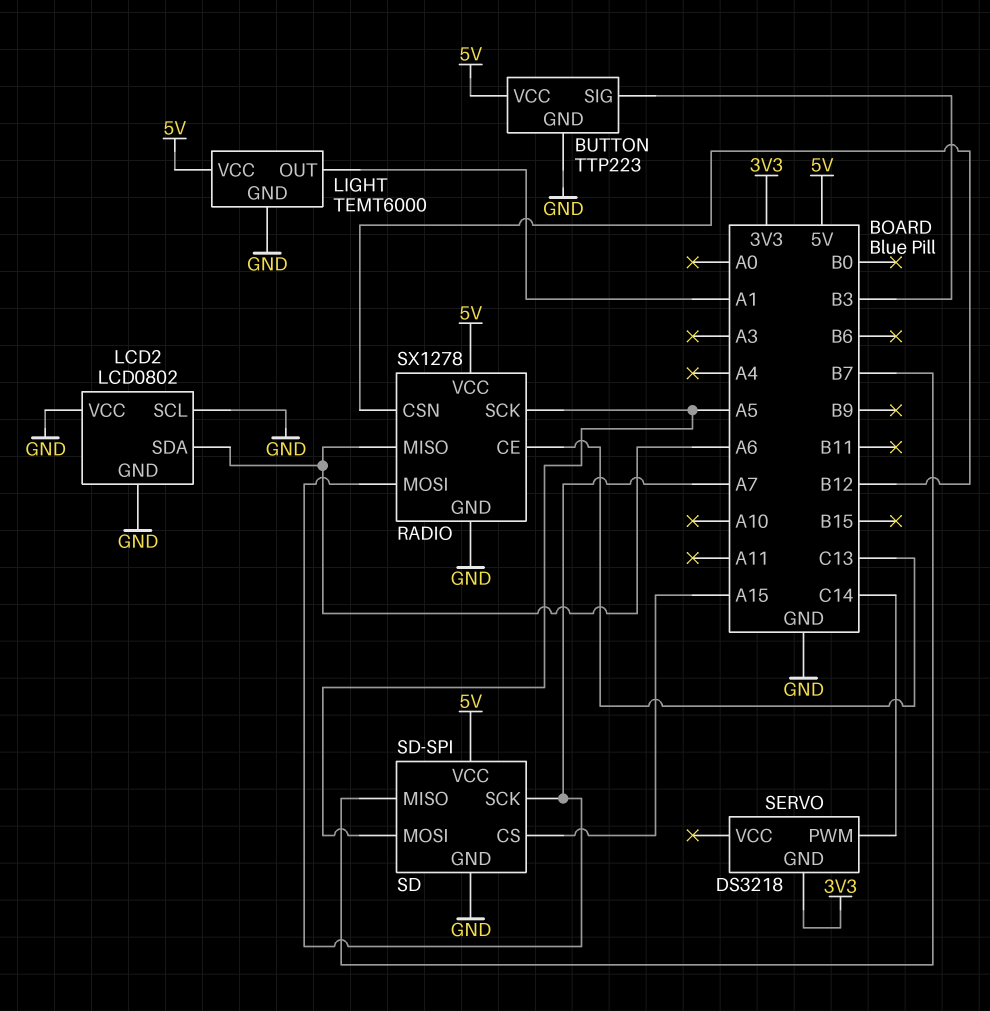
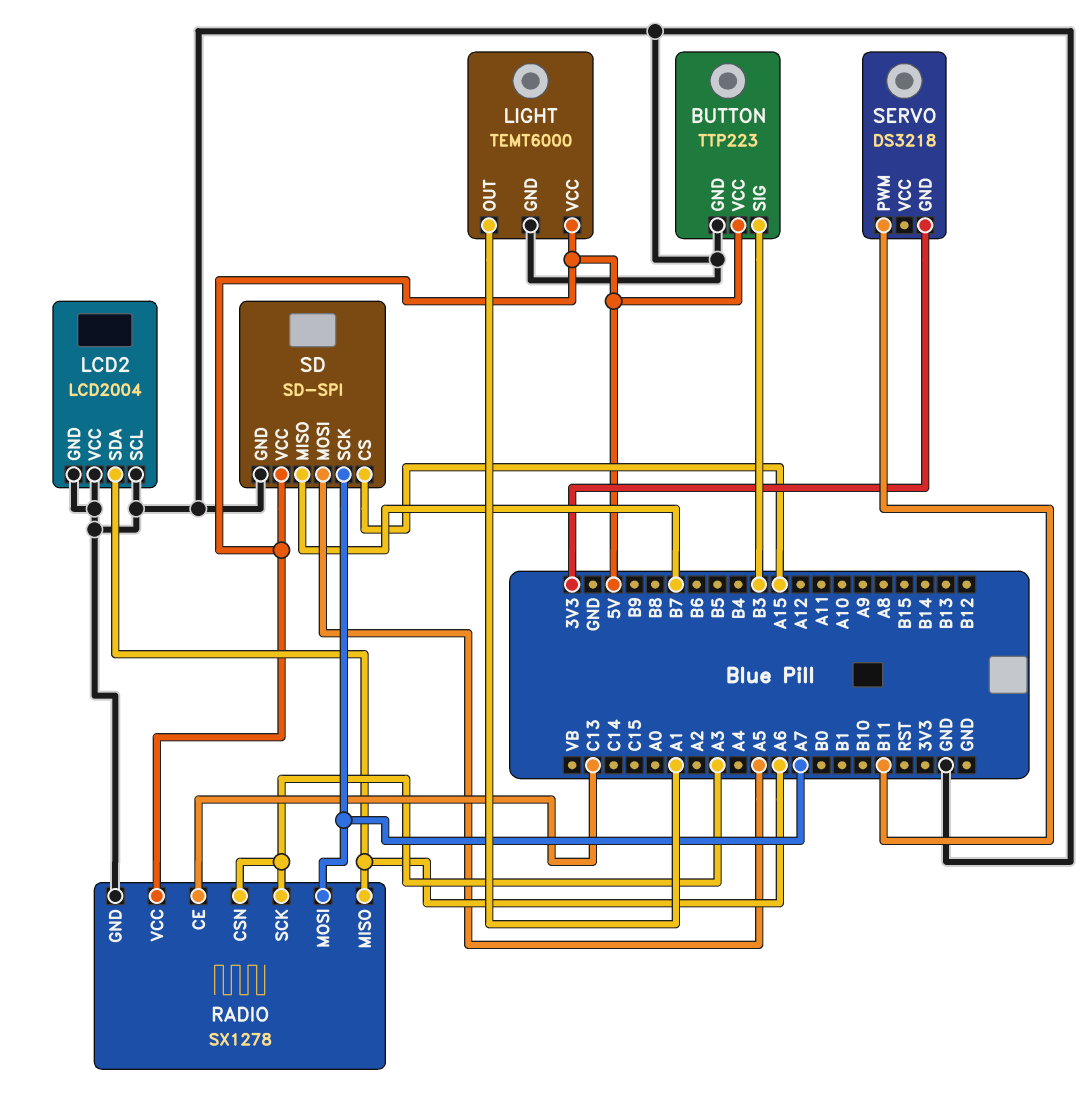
LCD2: LCD0802 -> LCD2004
RADIO pin CSN: B12 -> A3
RADIO pin SCK: A5 -> A3
SERVO pin PWM: C14 -> B11

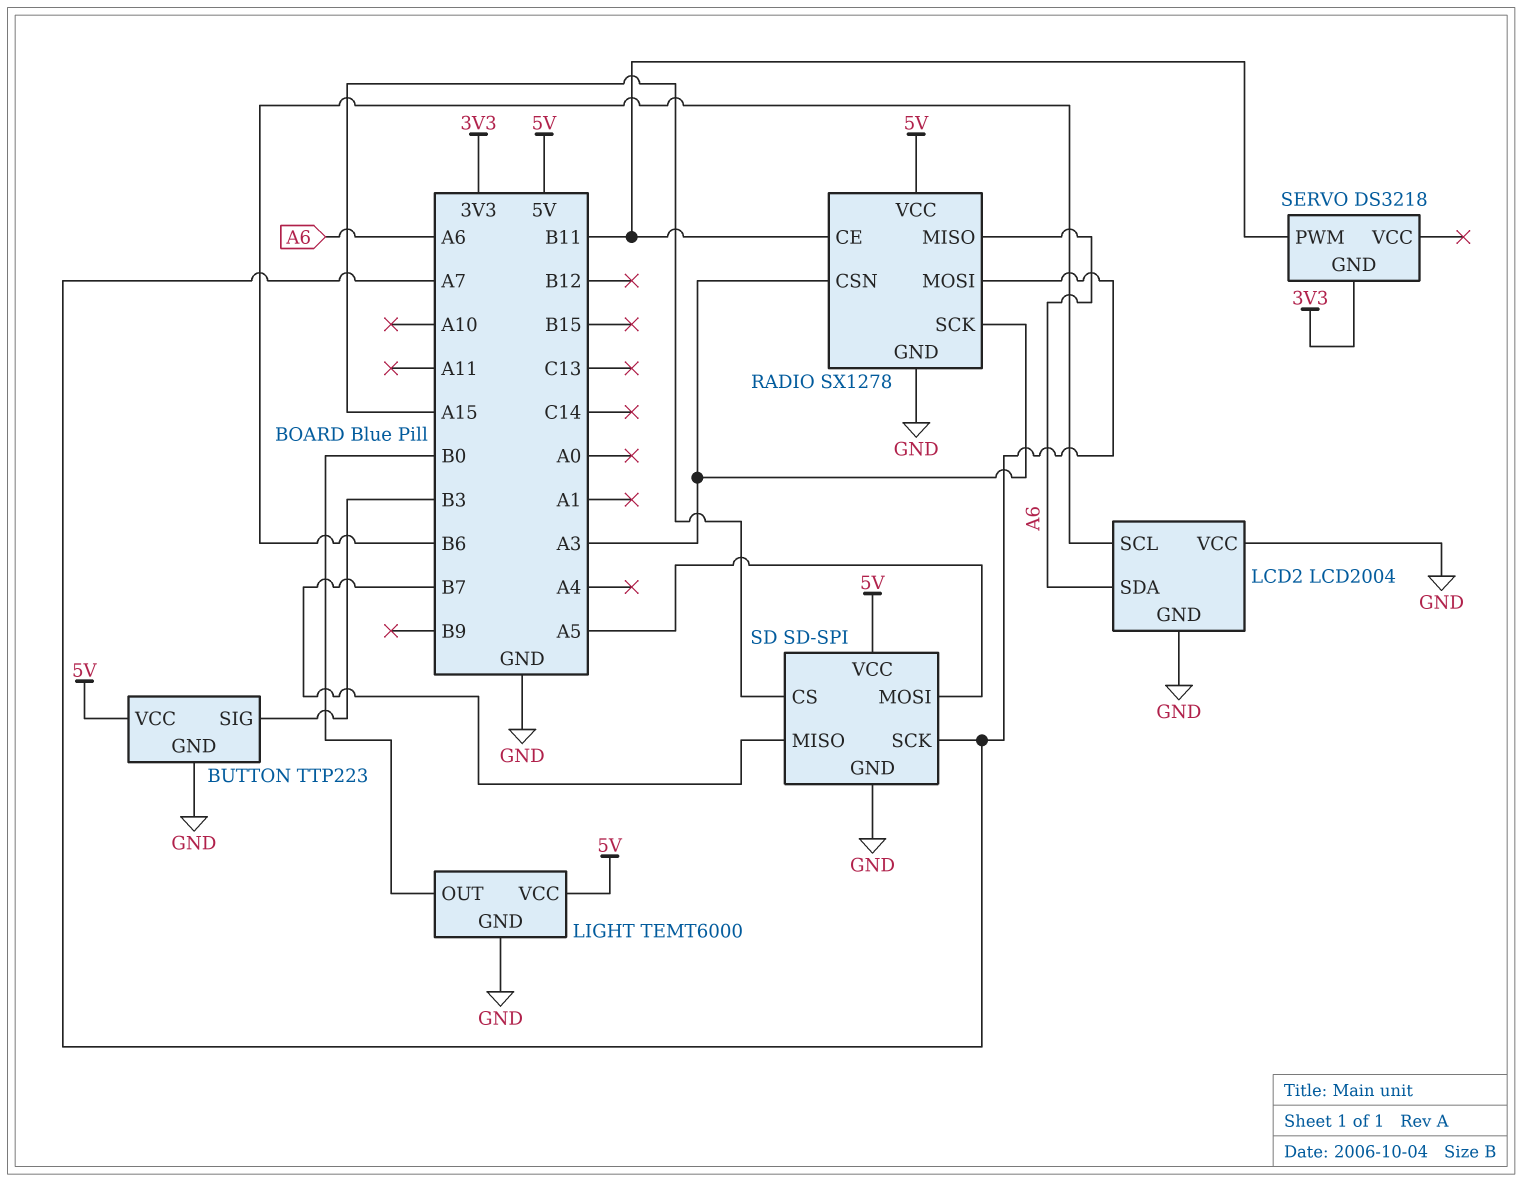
LCD2 pin SCL: GND -> B6
LIGHT pin OUT: A1 -> B0
RADIO pin CE: C13 -> B11

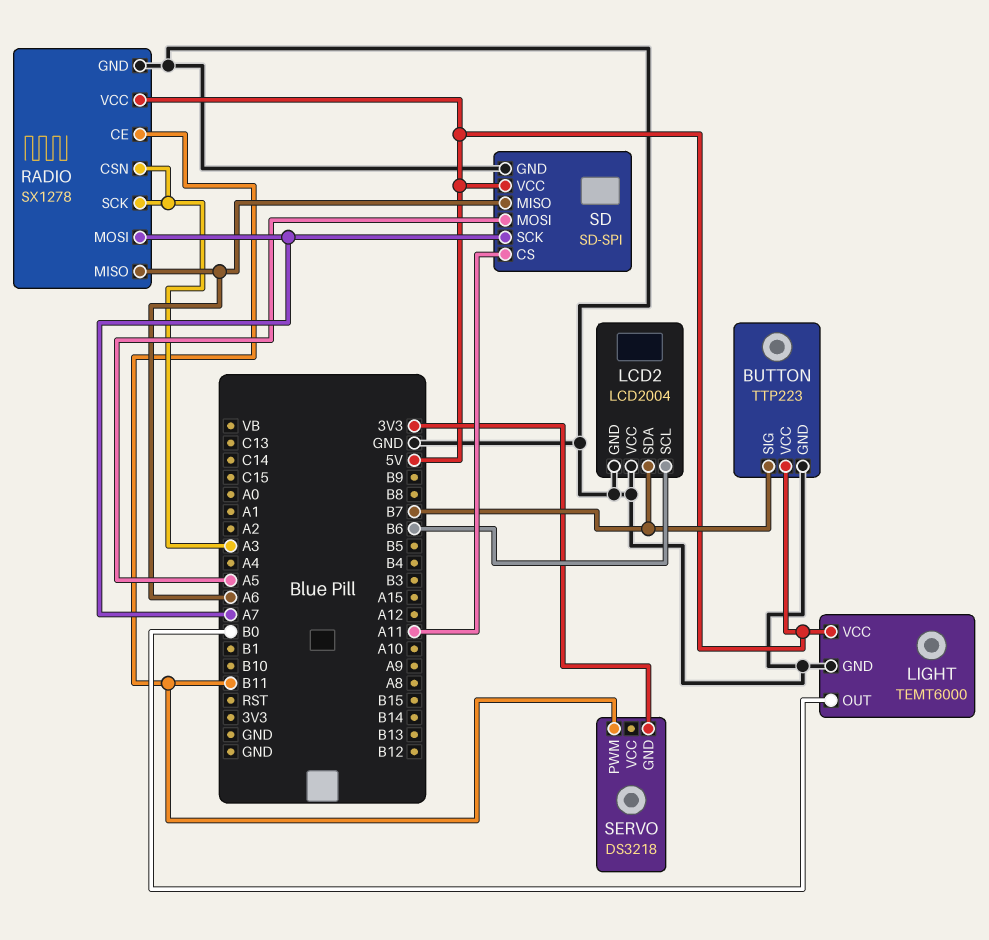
BUTTON pin SIG: B3 -> B7
LCD2 pin SDA: A6 -> B7
SD pin CS: A15 -> A11
SD pin MISO: B7 -> A6

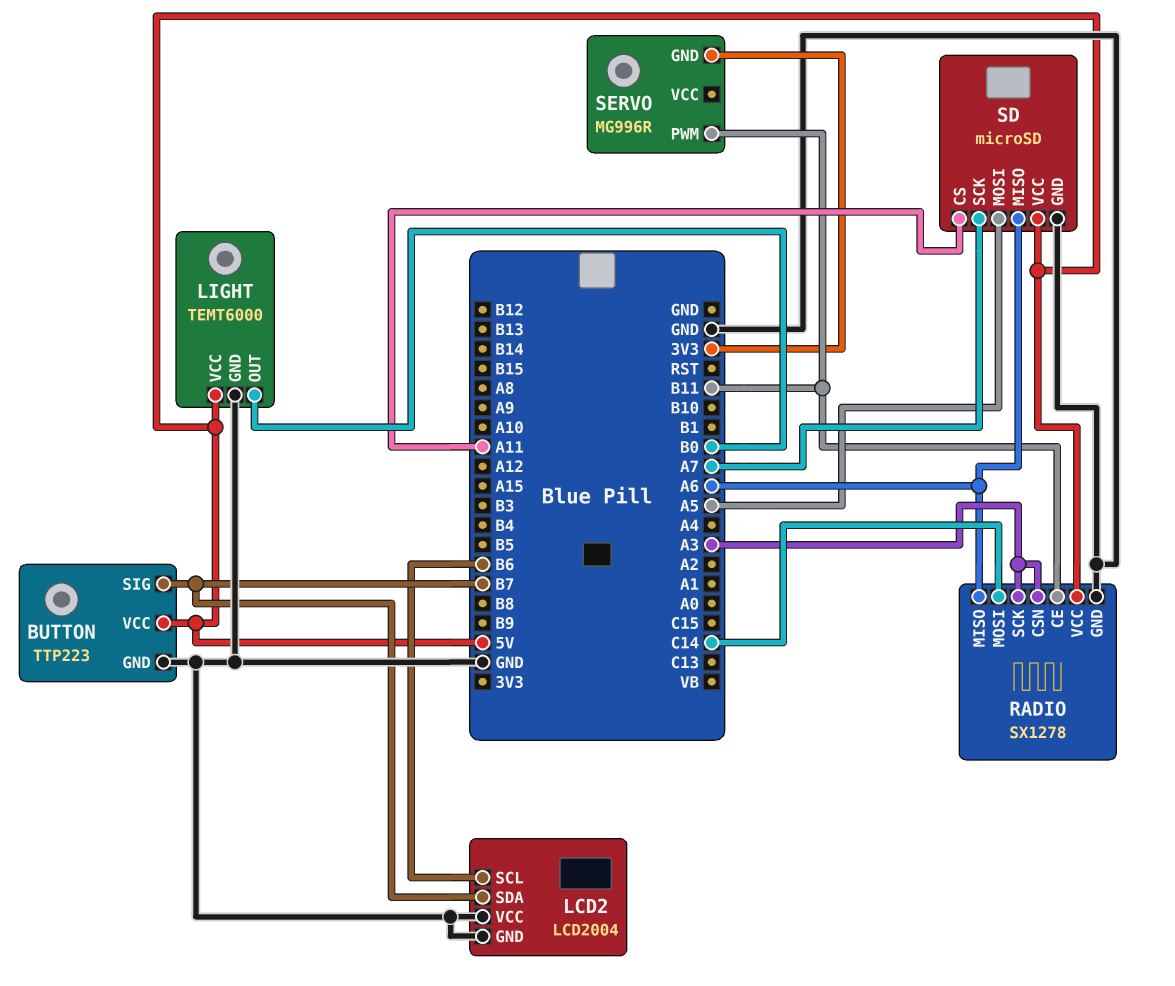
RADIO pin MOSI: A7 -> C14
SD: SD-SPI -> microSD
SERVO: DS3218 -> MG996R

